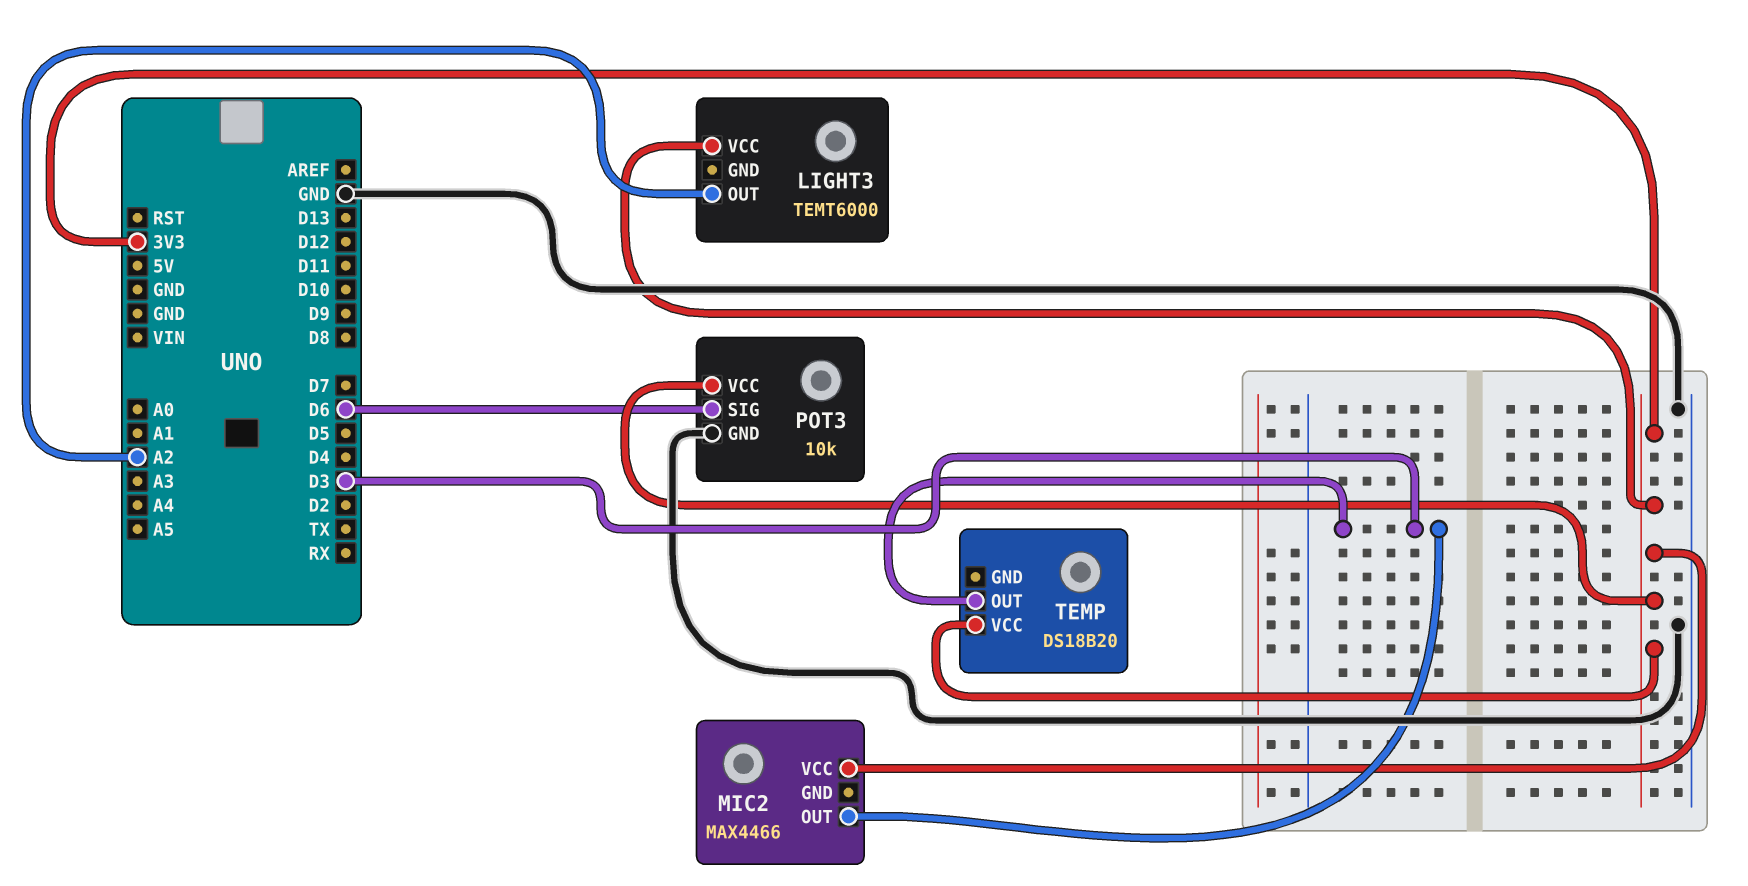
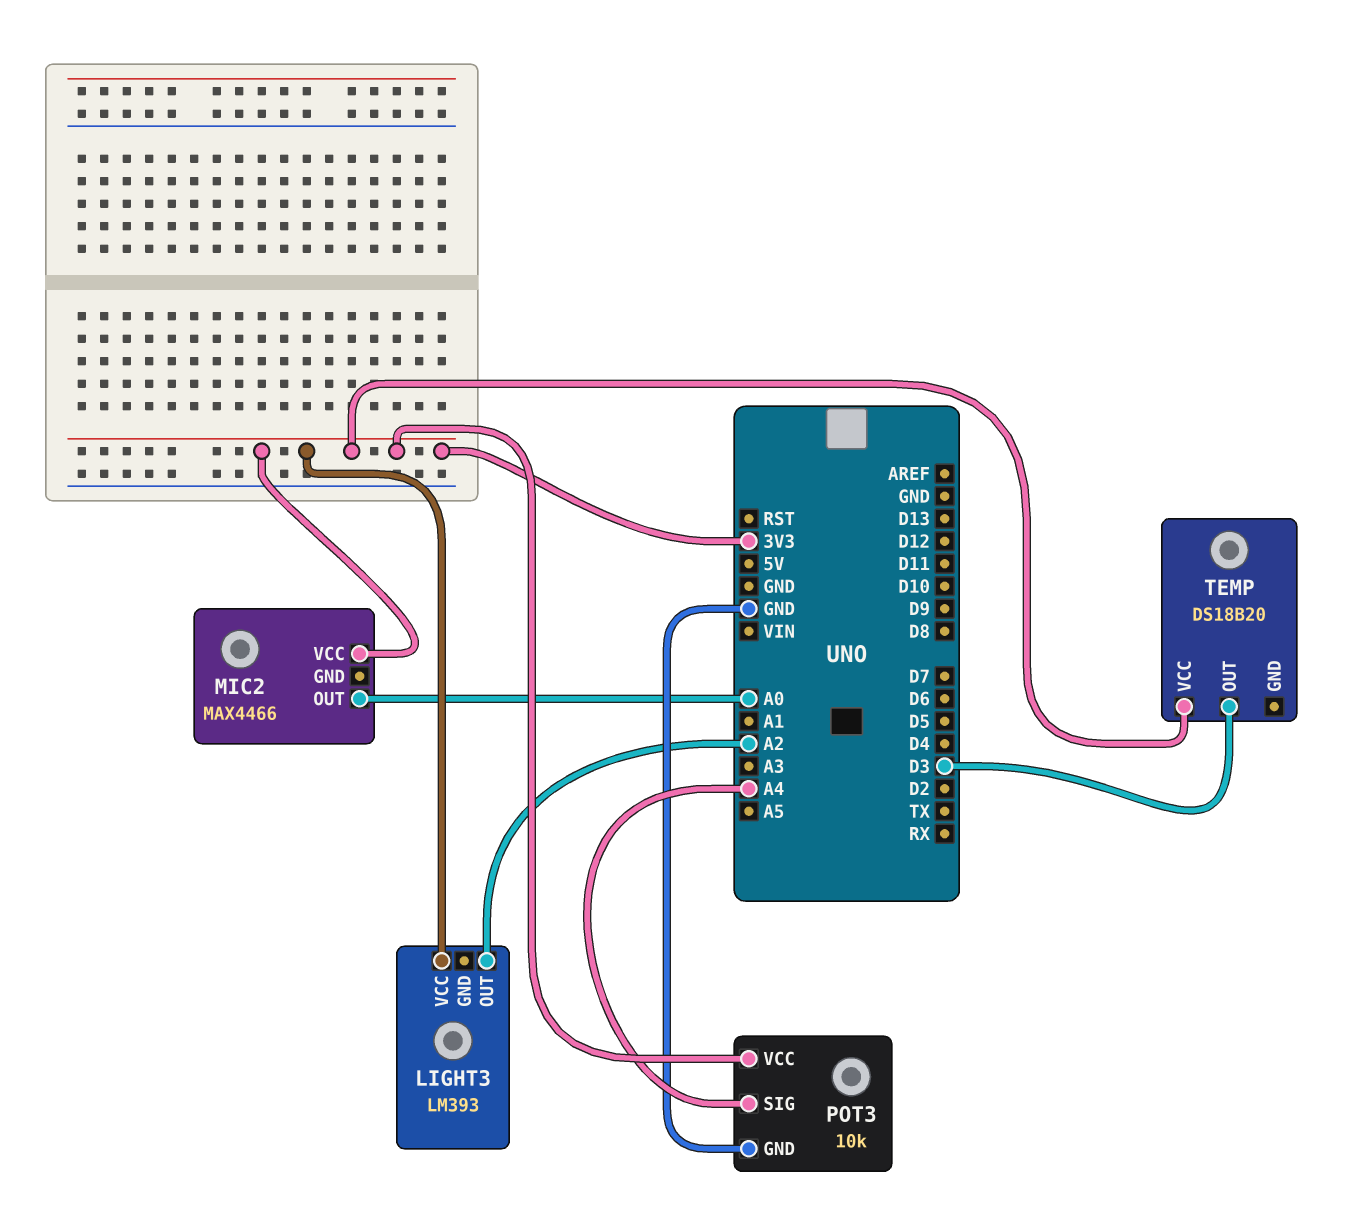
LIGHT3: TEMT6000 -> LM393
MIC2 pin OUT: D3 -> A0
POT3 pin SIG: D6 -> A4

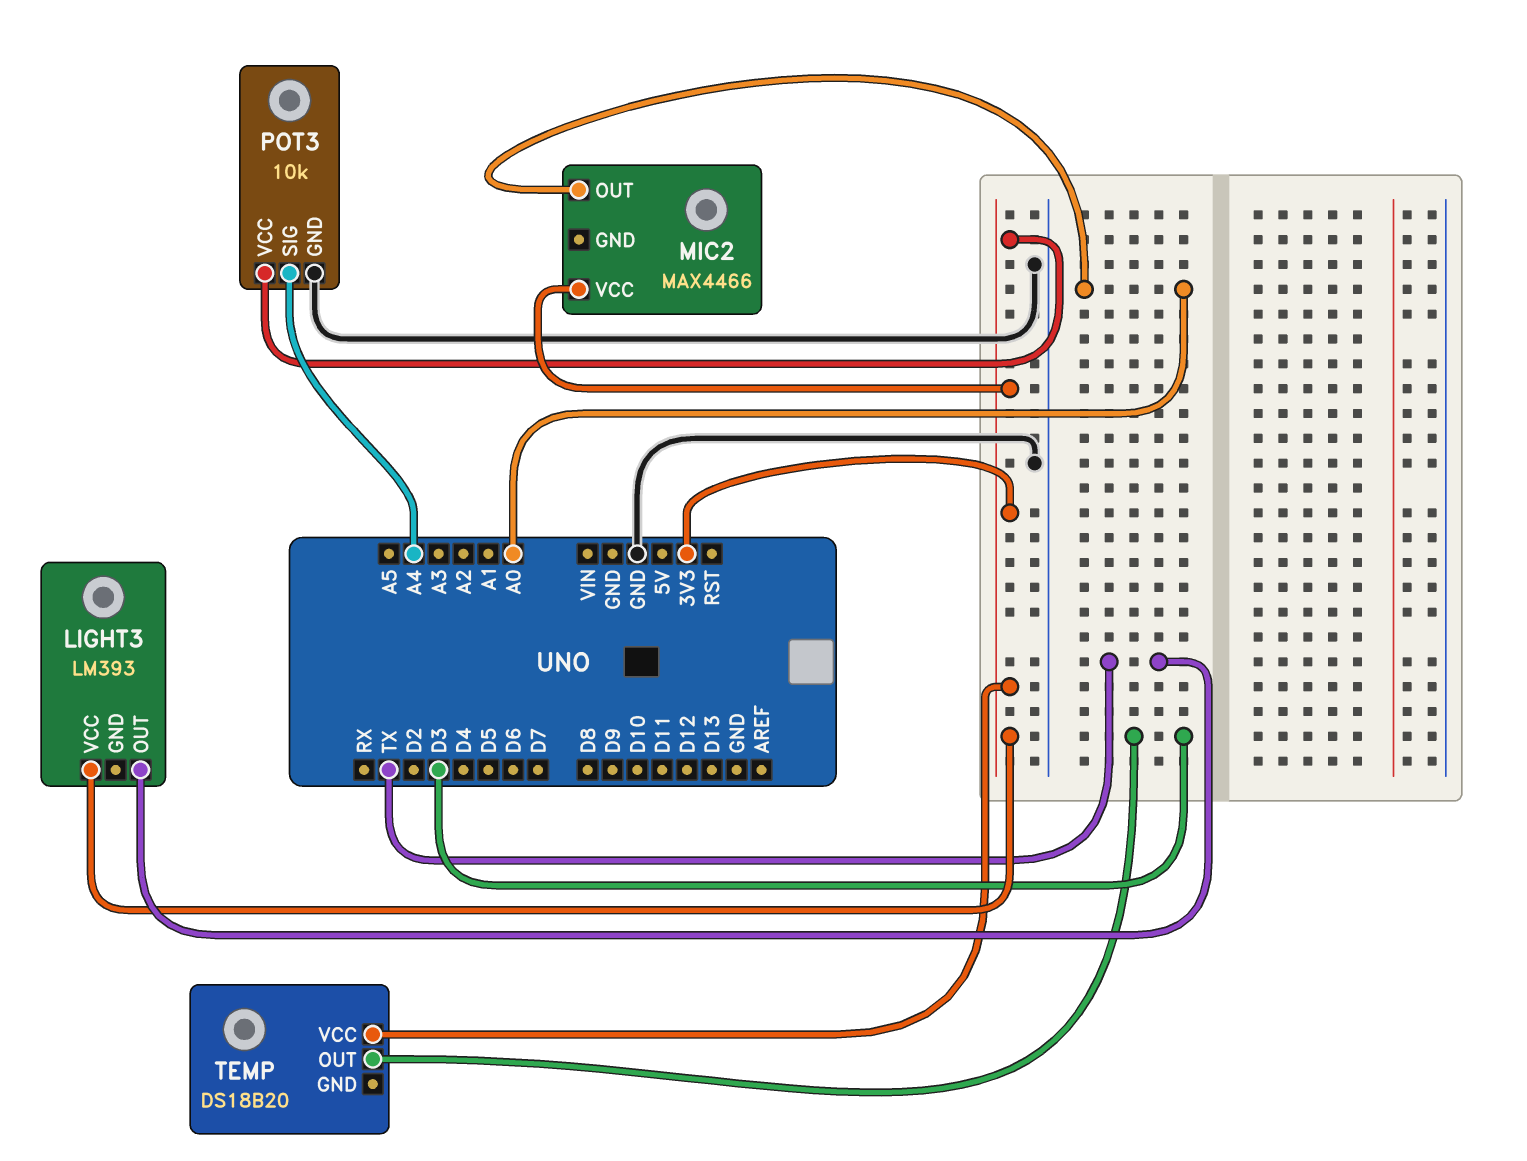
LIGHT3 pin OUT: A2 -> TX

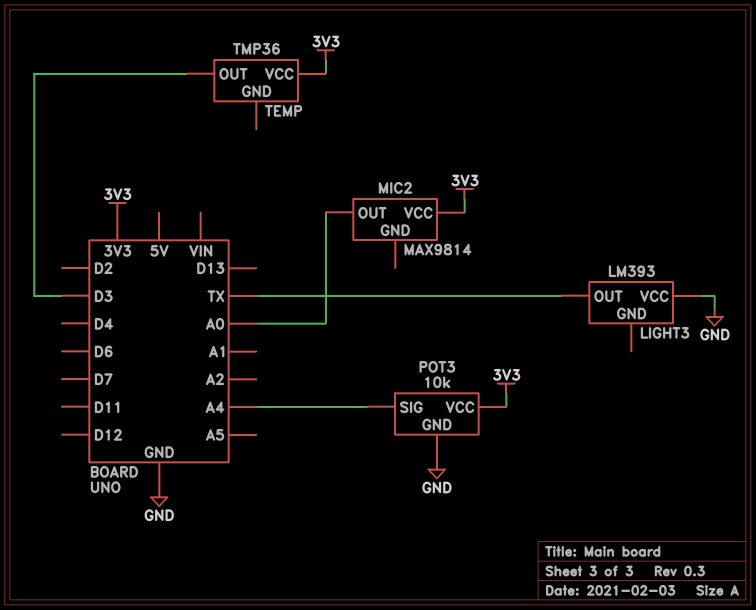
LIGHT3 pin VCC: 3V3 -> GND
MIC2: MAX4466 -> MAX9814
TEMP: DS18B20 -> TMP36

